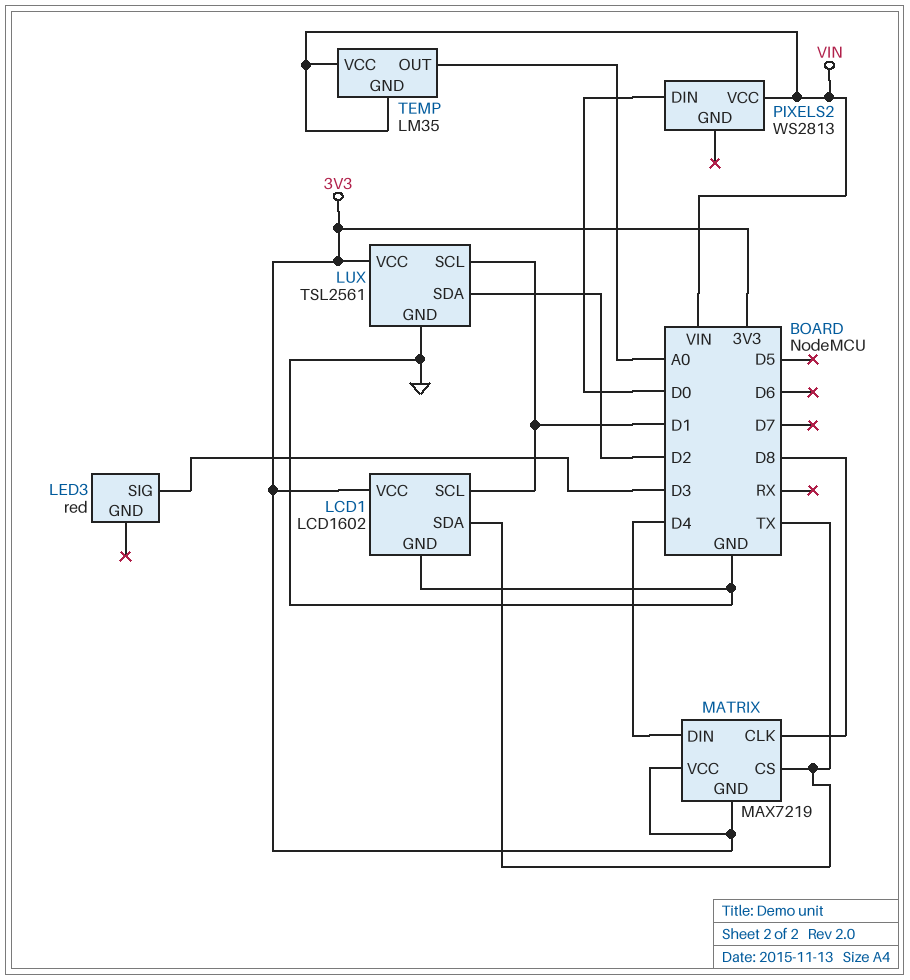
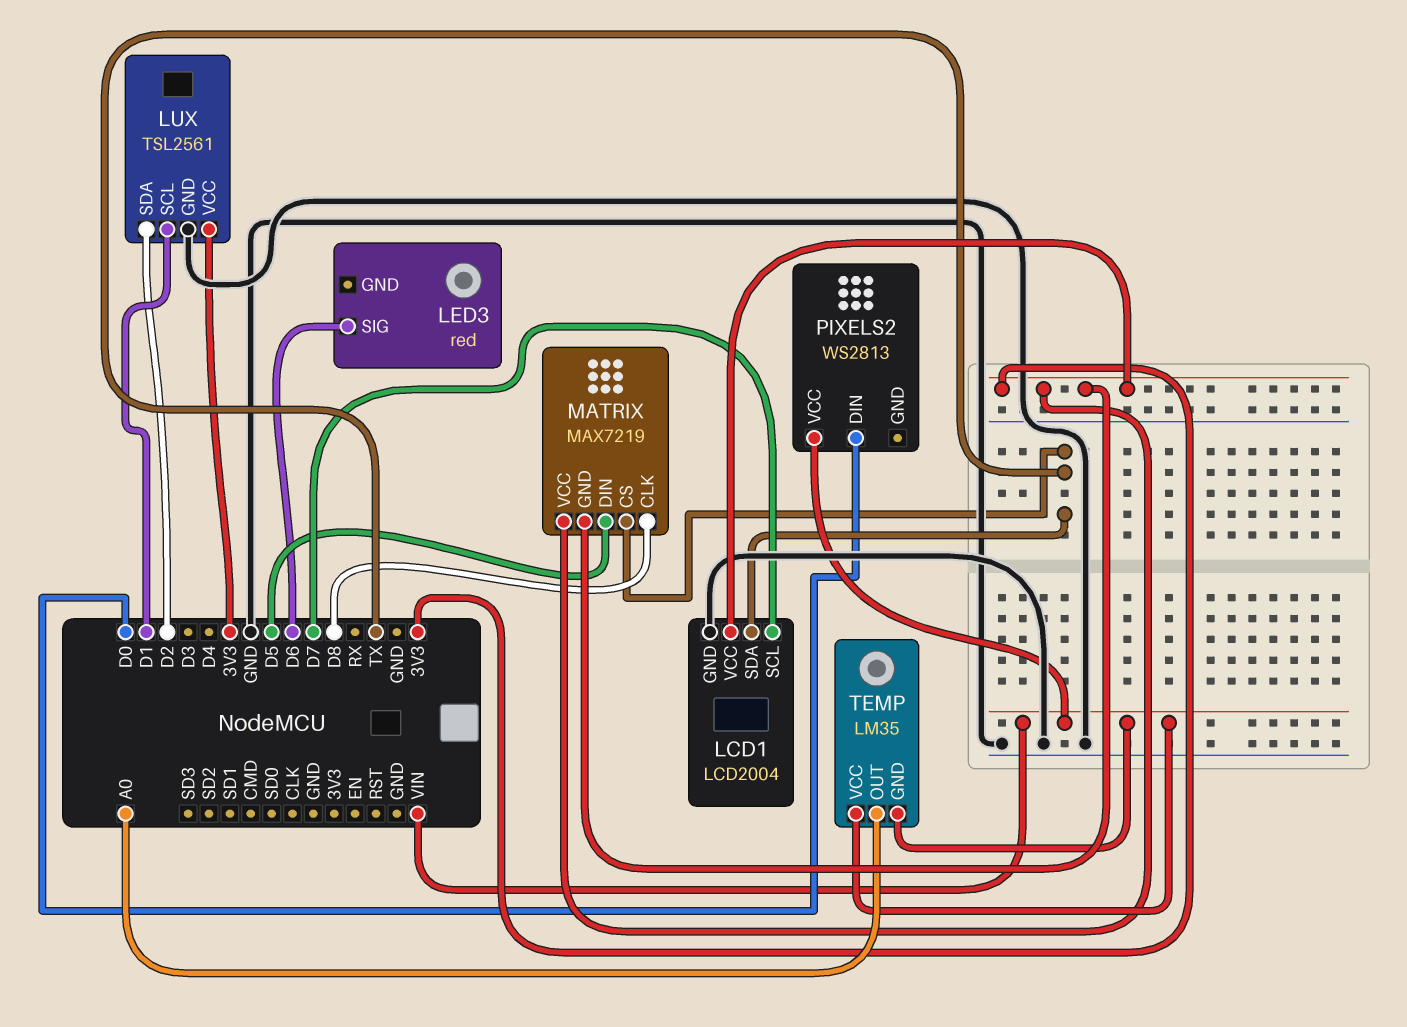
LCD1: LCD1602 -> LCD2004
LCD1 pin SCL: D1 -> D7
LED3 pin SIG: D3 -> D6
MATRIX pin DIN: D4 -> D5

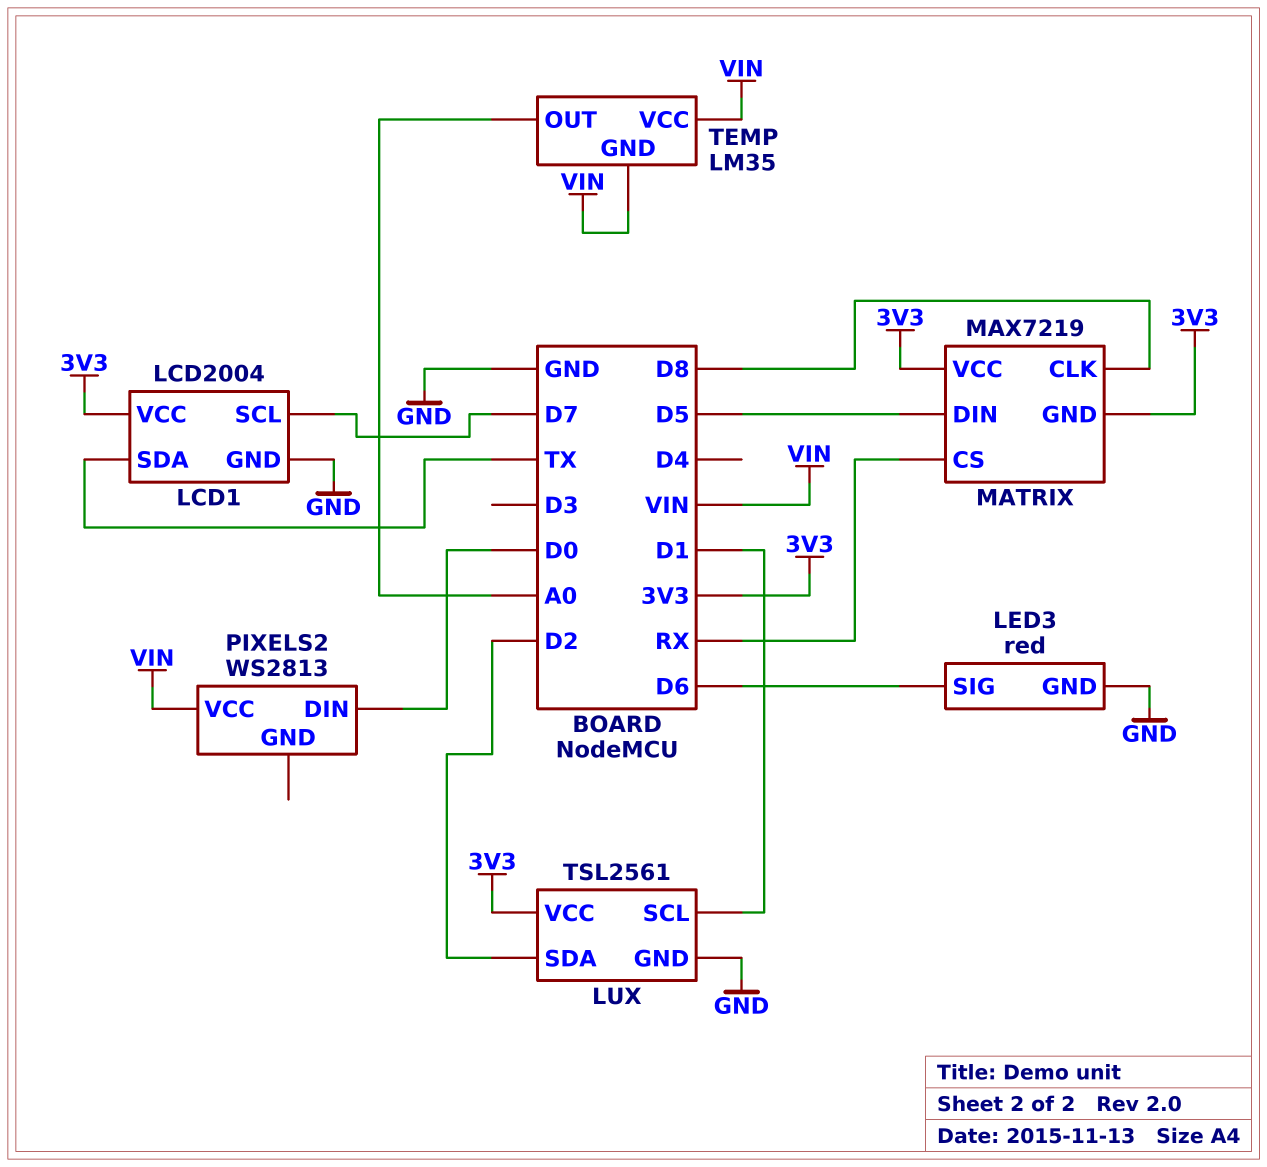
LED3 pin GND: none -> GND
MATRIX pin CS: TX -> RX

